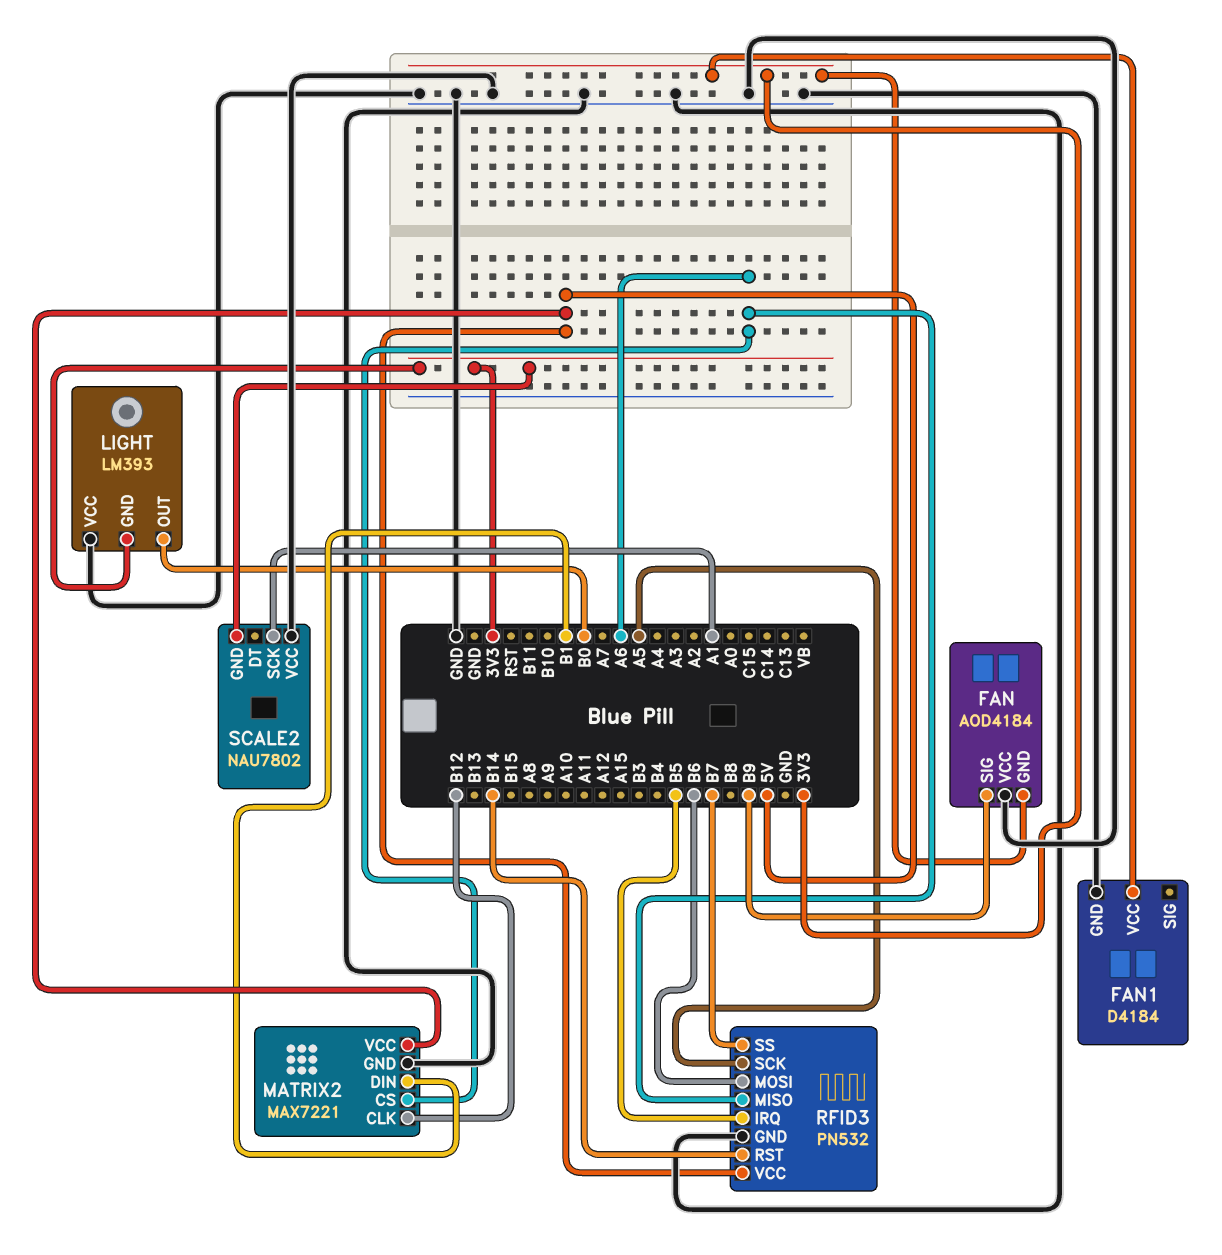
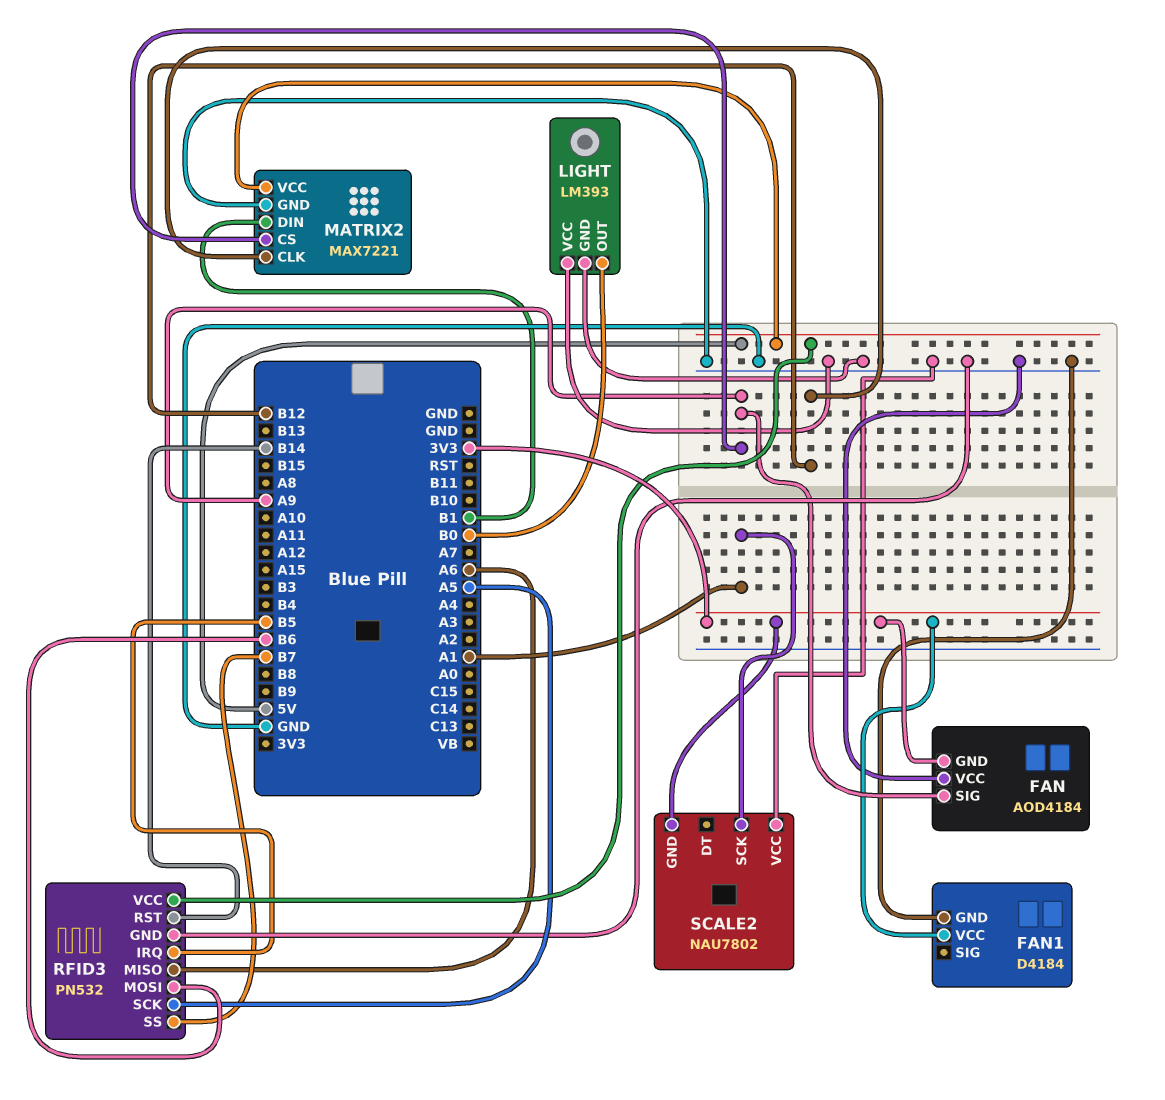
FAN pin SIG: B9 -> A9
LIGHT pin GND: 3V3 -> GND
MATRIX2 pin CS: A6 -> A9

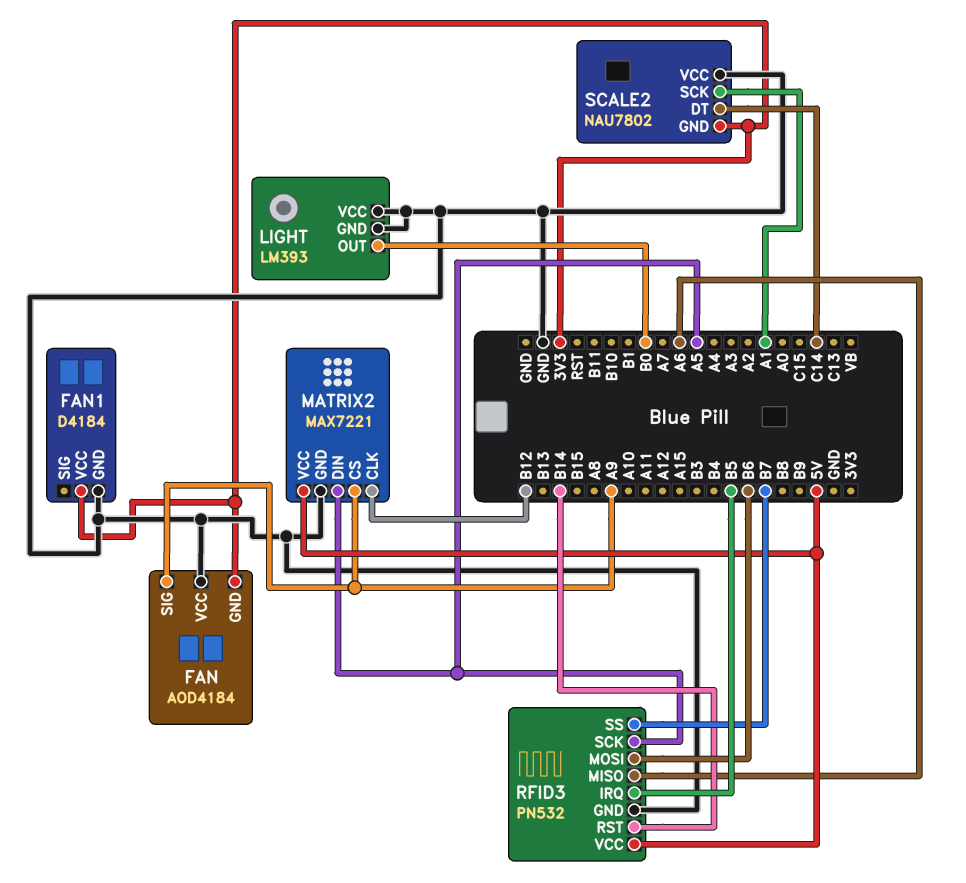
MATRIX2 pin DIN: B1 -> A5
SCALE2 pin DT: none -> C14

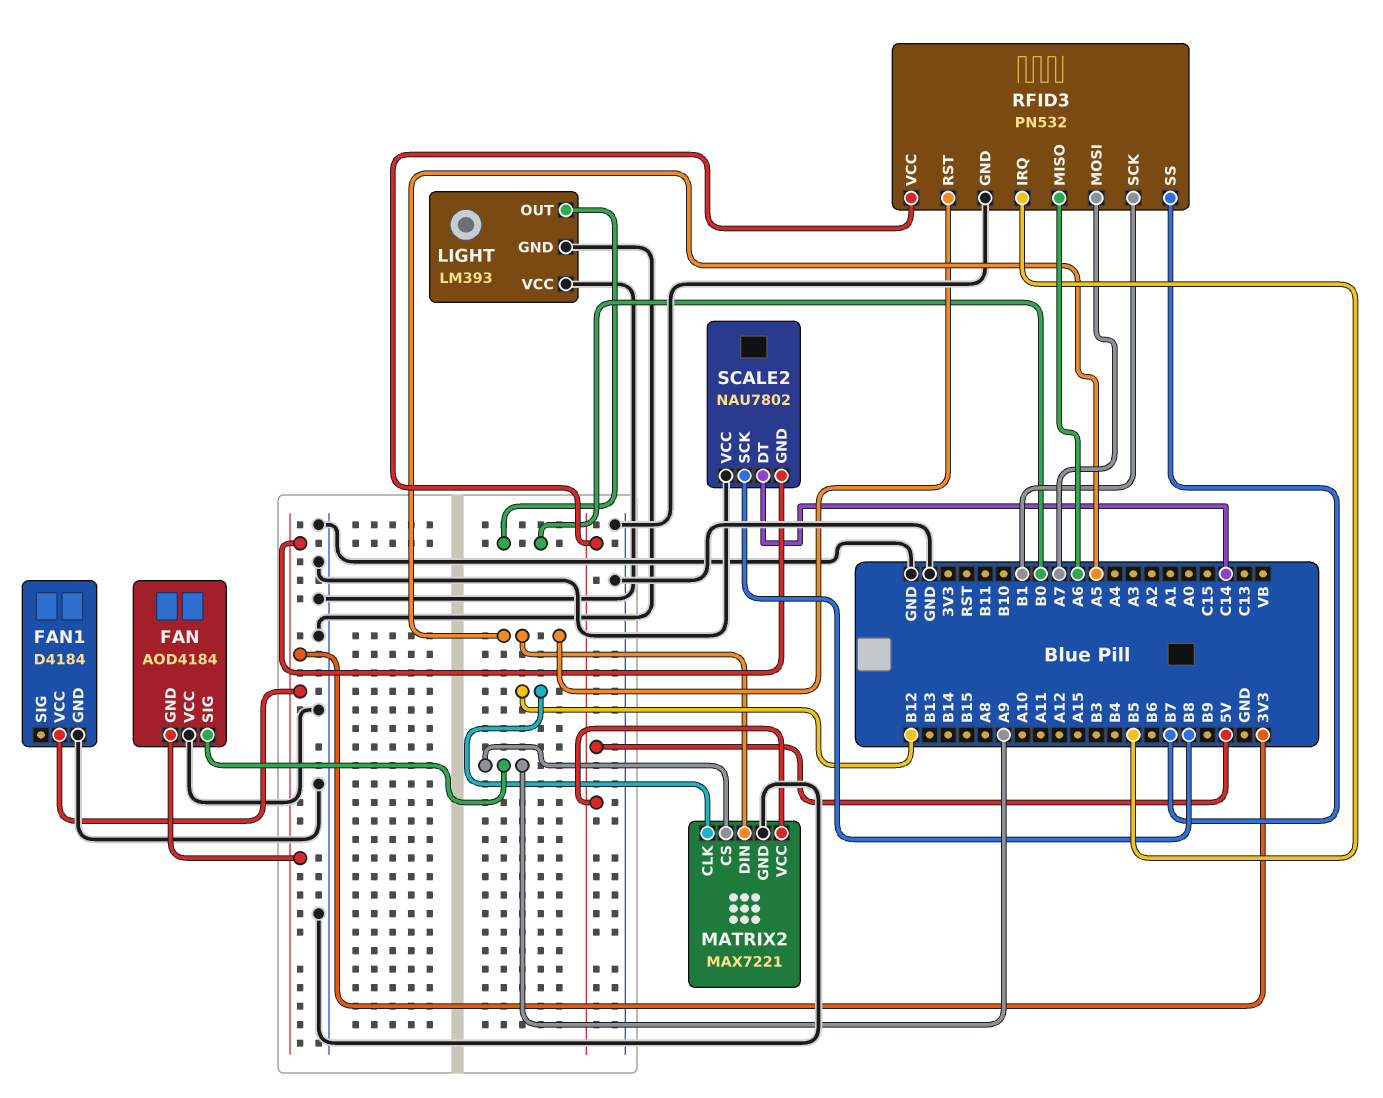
RFID3 pin MOSI: B6 -> A7
RFID3 pin RST: B14 -> A5
RFID3 pin SCK: A5 -> B1
SCALE2 pin SCK: A1 -> B8

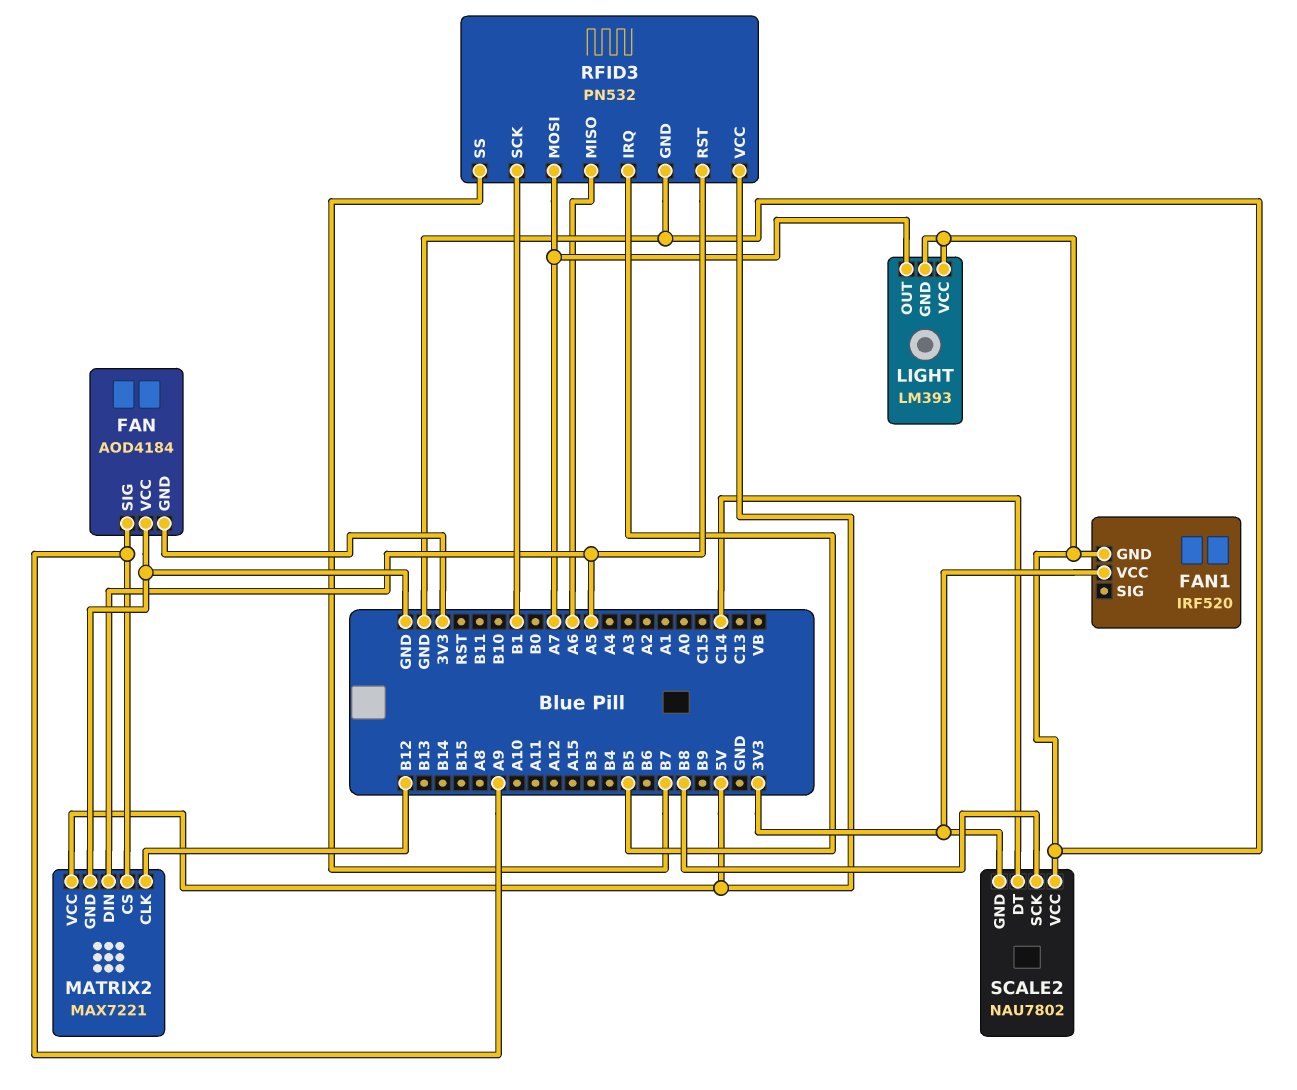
FAN1: D4184 -> IRF520
LIGHT pin OUT: B0 -> A7

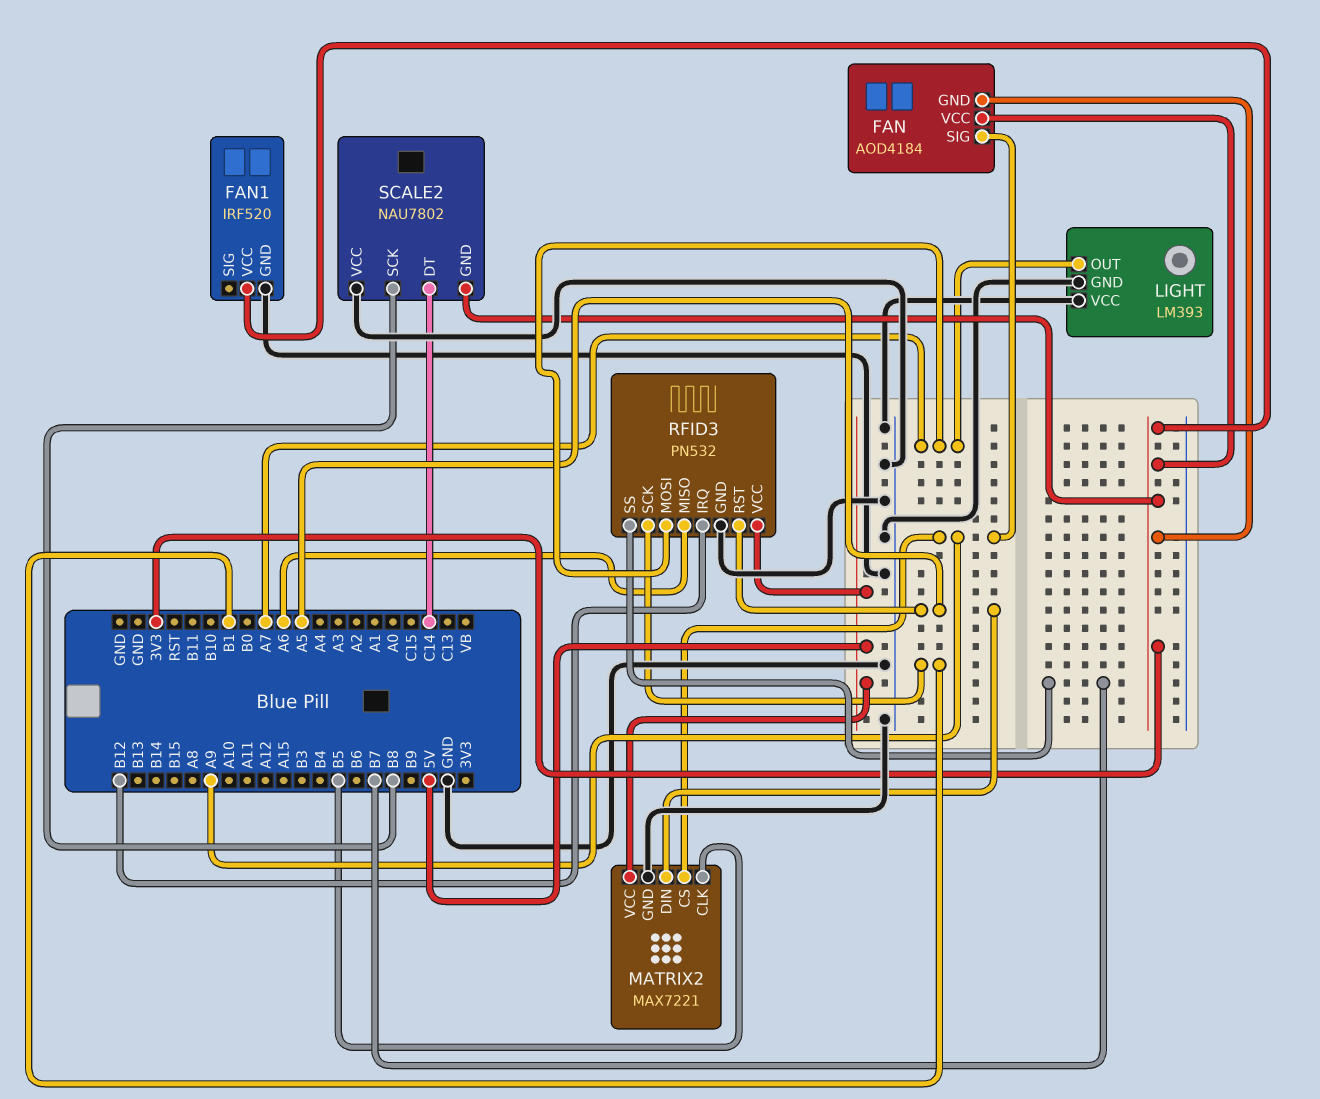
FAN pin VCC: GND -> 3V3
MATRIX2 pin CLK: B12 -> B5
RFID3 pin IRQ: B5 -> B12

